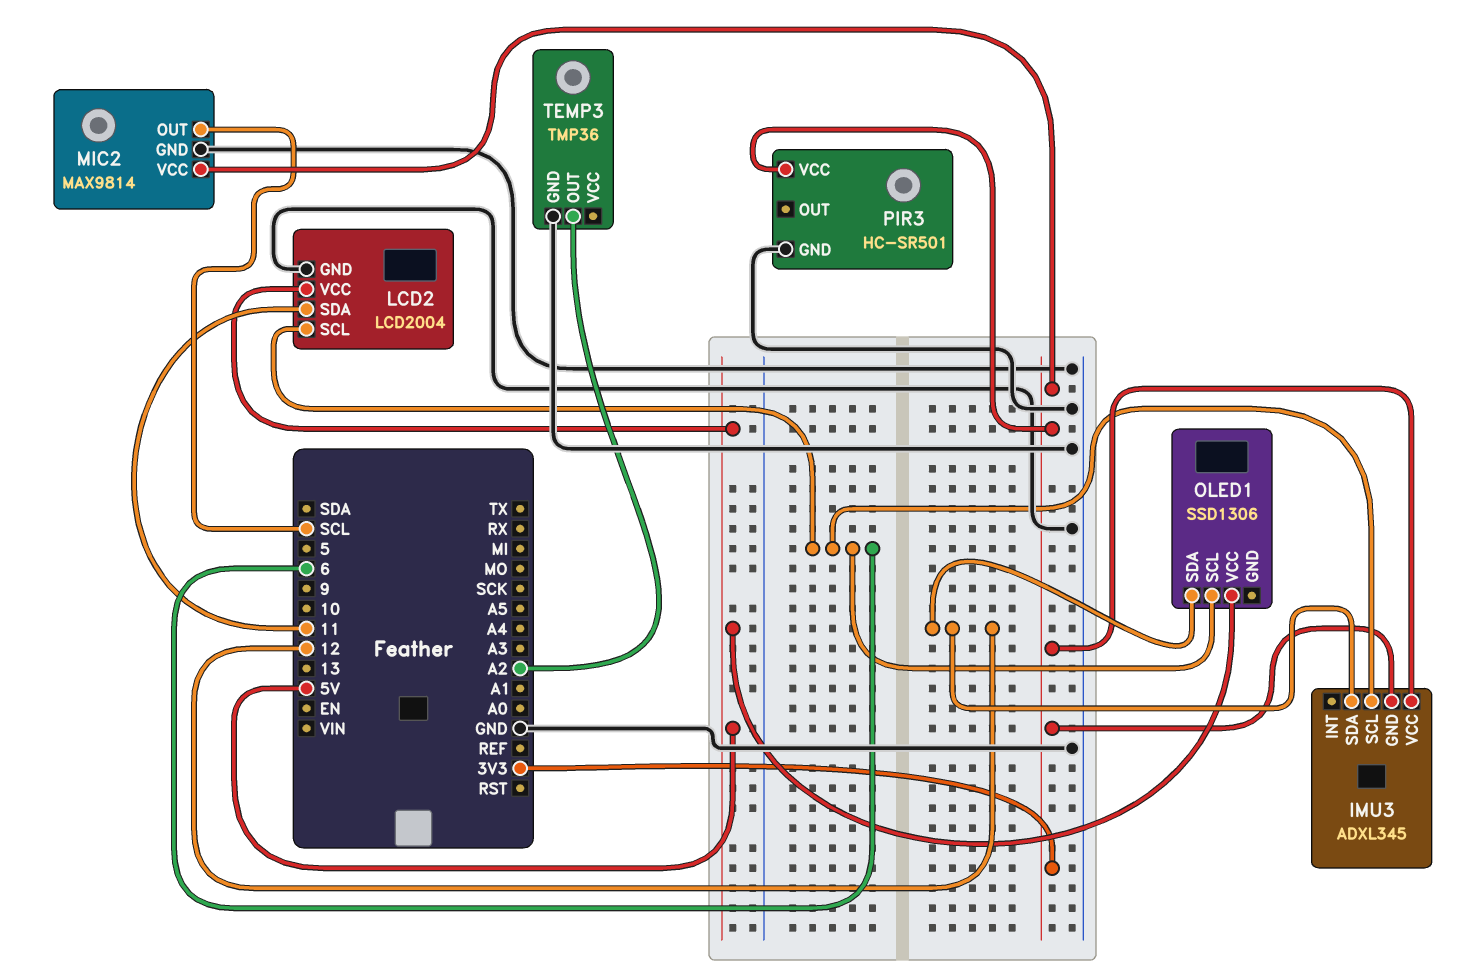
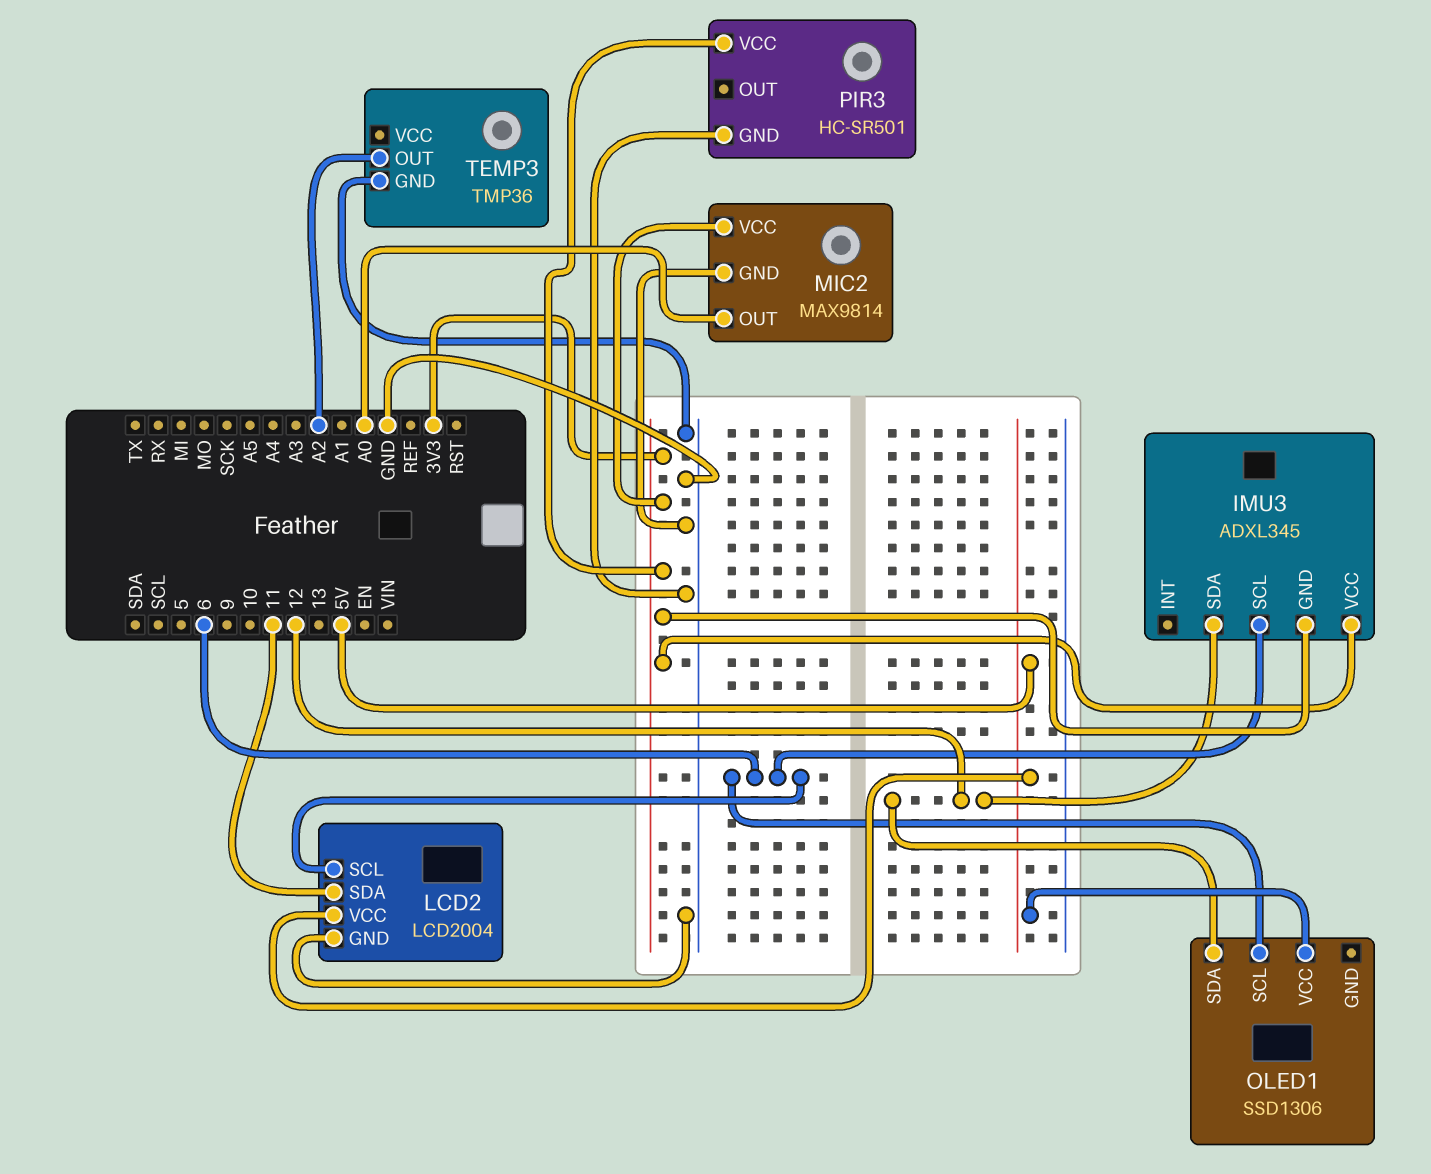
MIC2 pin OUT: SCL -> A0

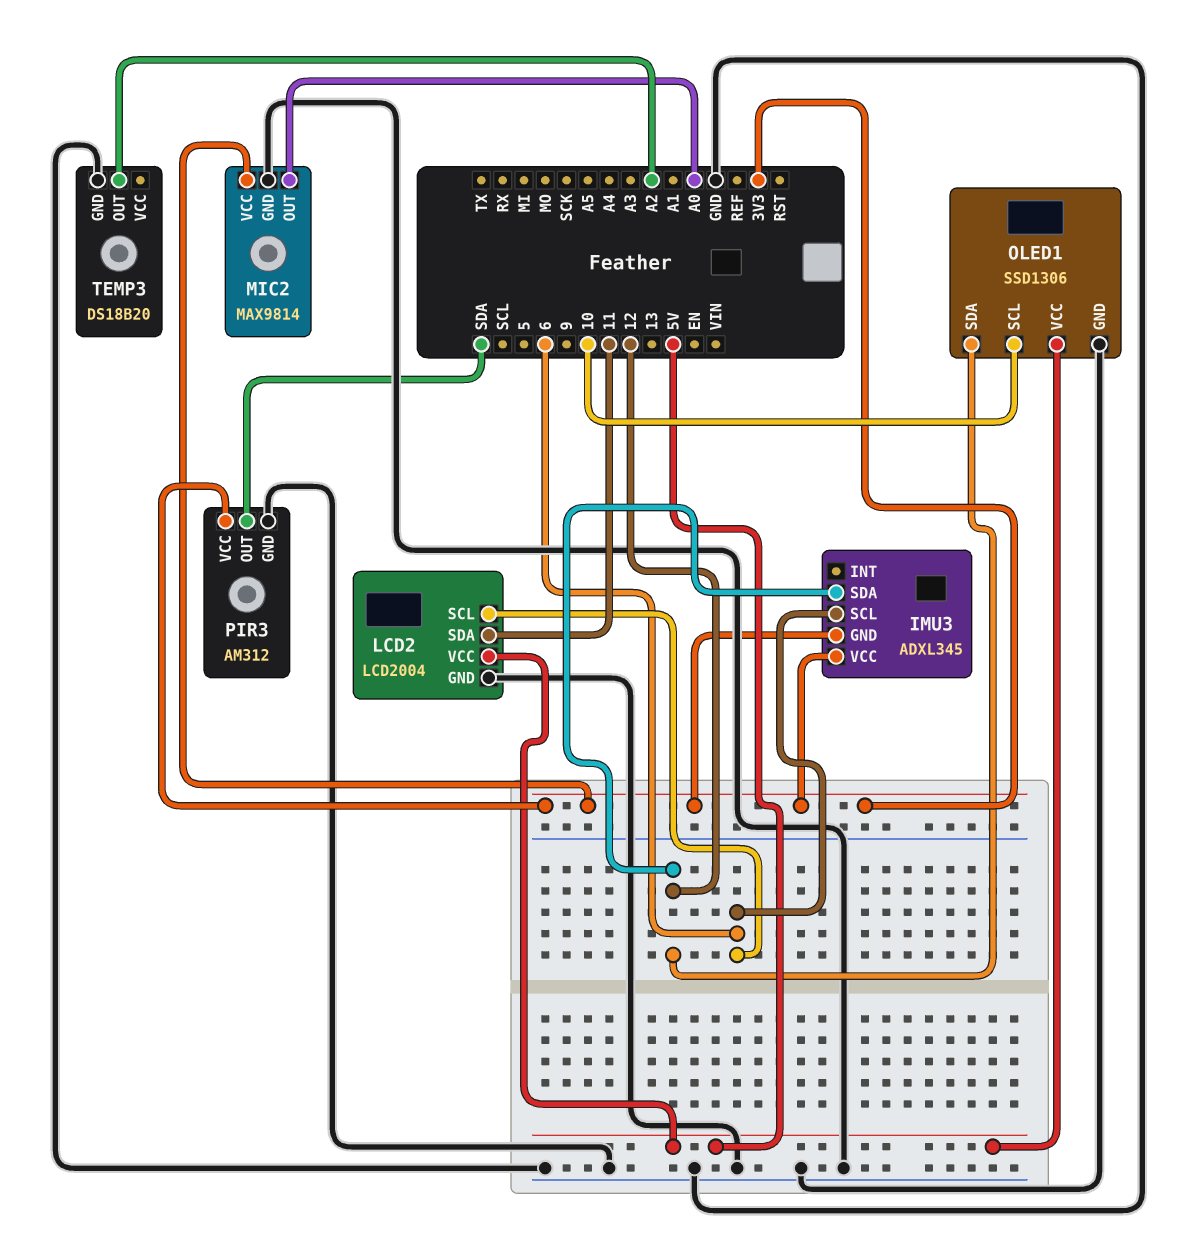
OLED1 pin GND: none -> GND
OLED1 pin SCL: 6 -> 10
PIR3: HC-SR501 -> AM312
PIR3 pin OUT: none -> SDA
TEMP3: TMP36 -> DS18B20

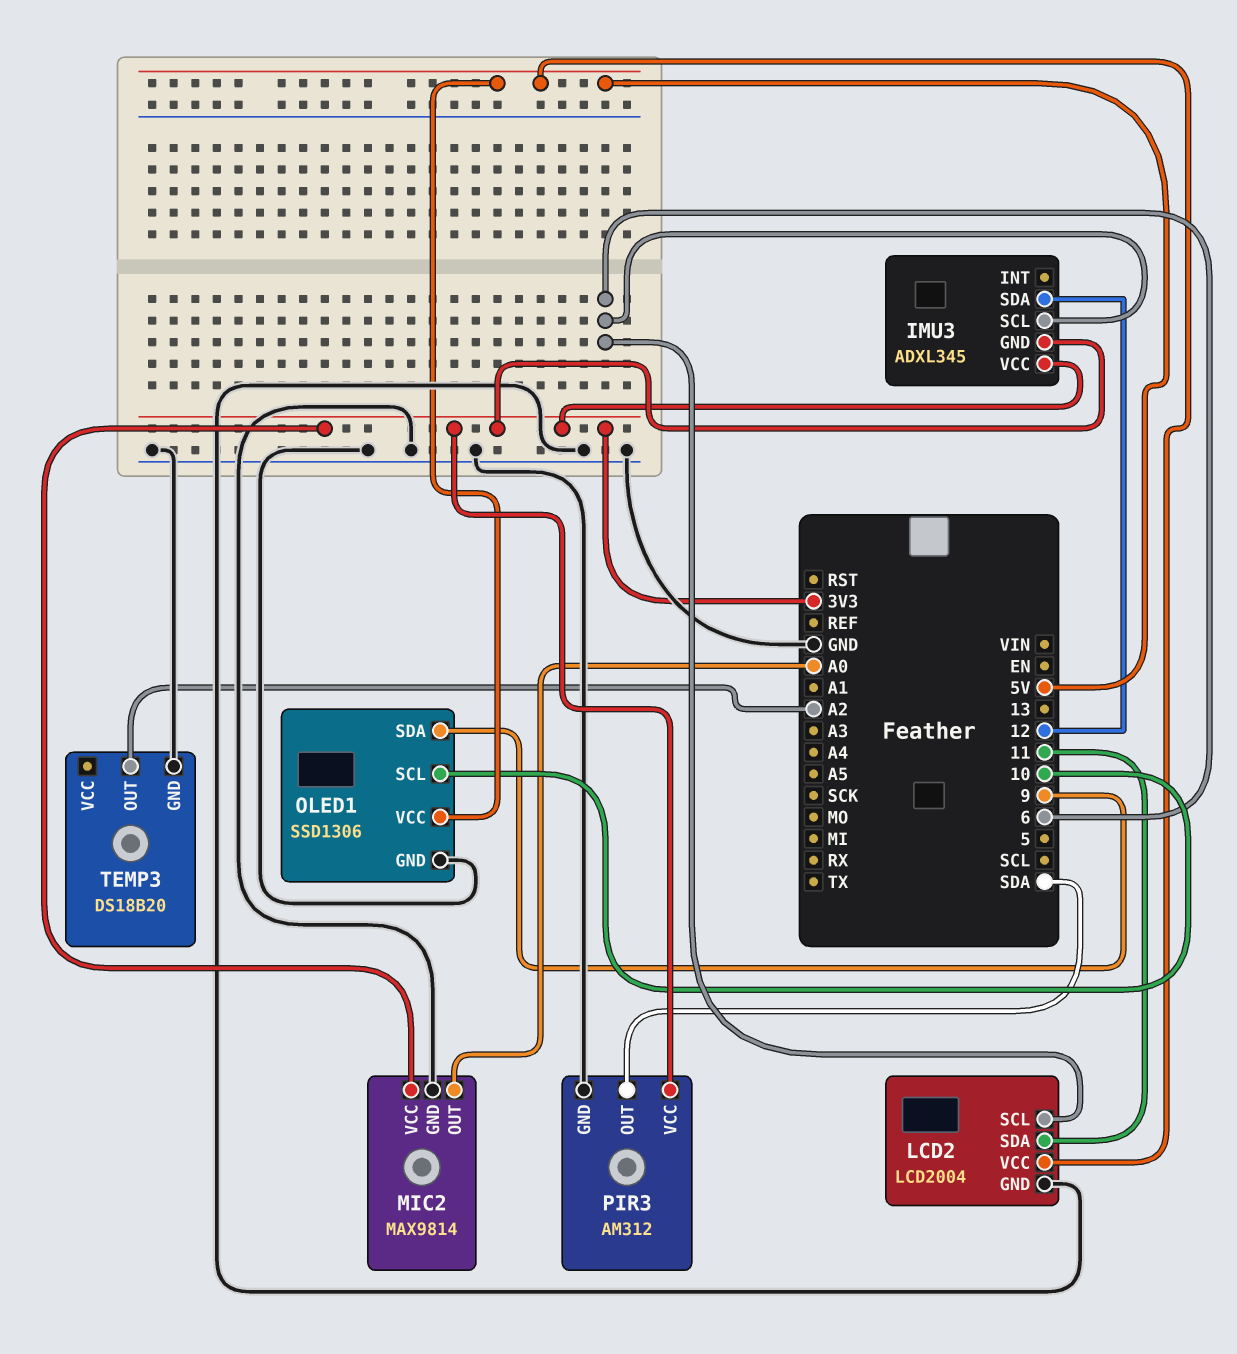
OLED1 pin SDA: 12 -> 9

